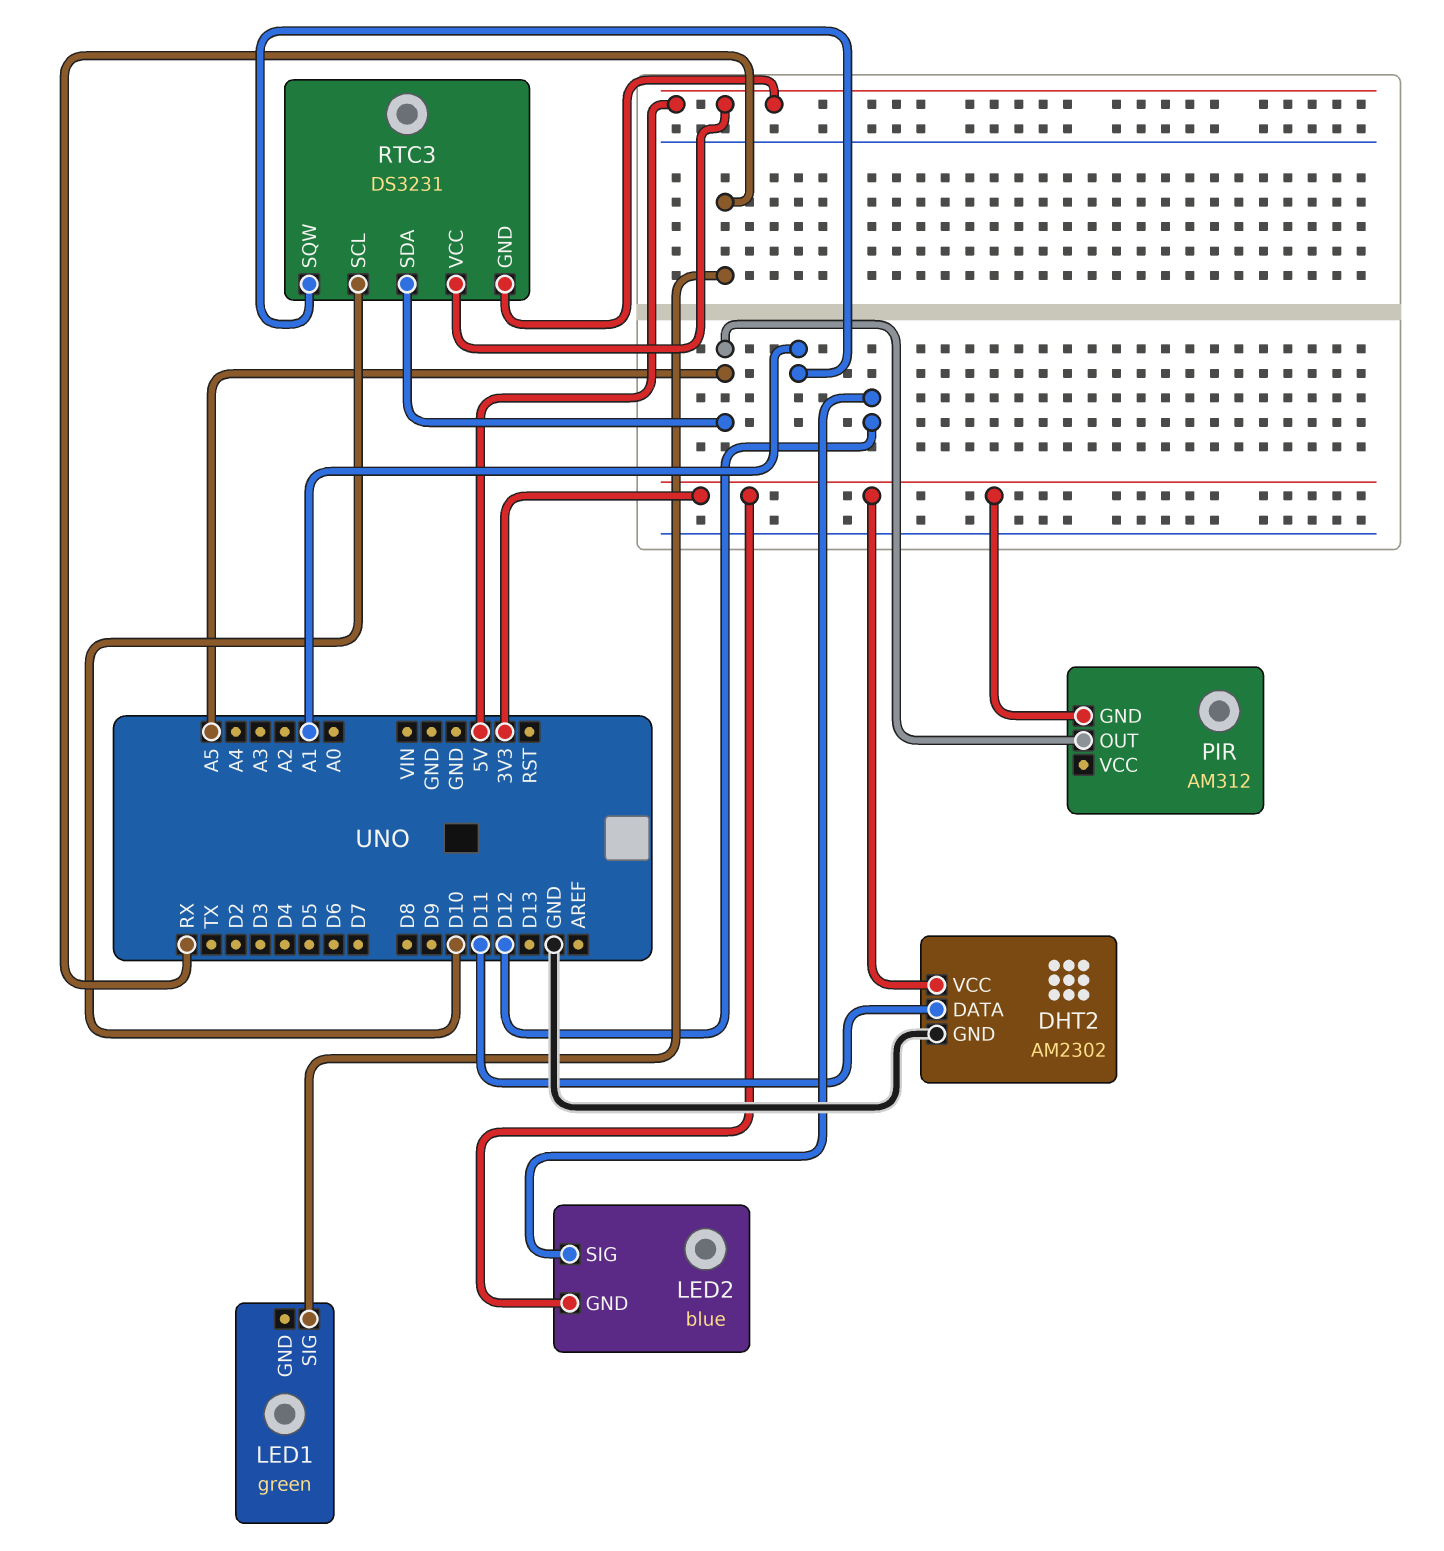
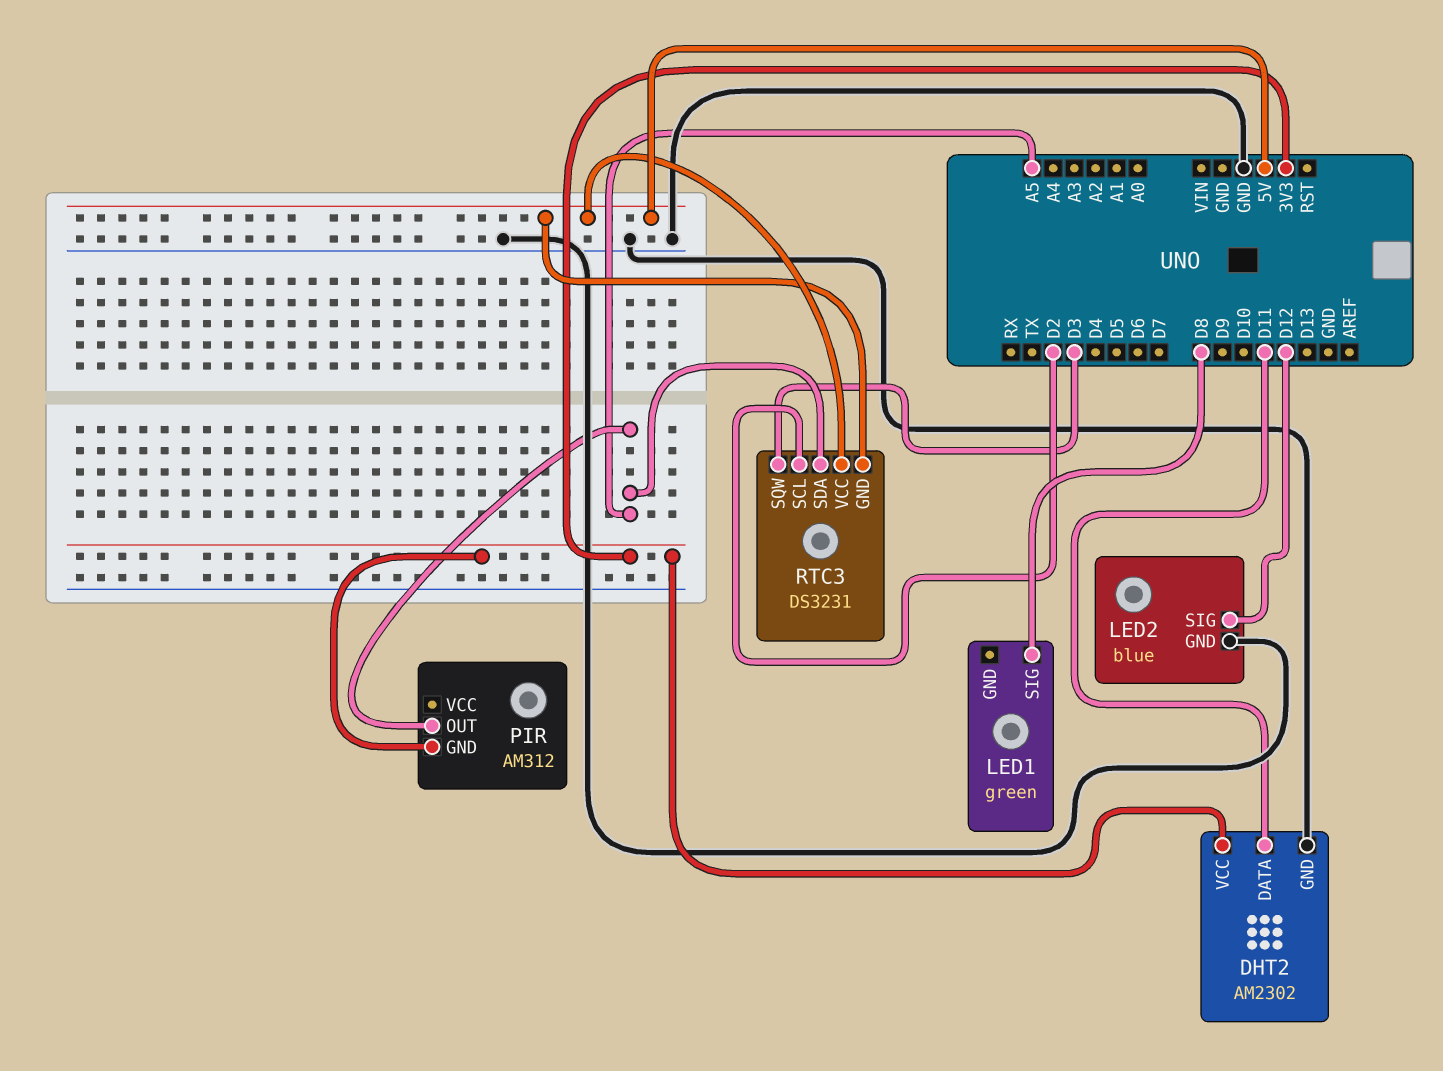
LED1 pin SIG: RX -> D8
LED2 pin GND: 3V3 -> GND
RTC3 pin SCL: D10 -> D2
RTC3 pin SQW: A1 -> D3

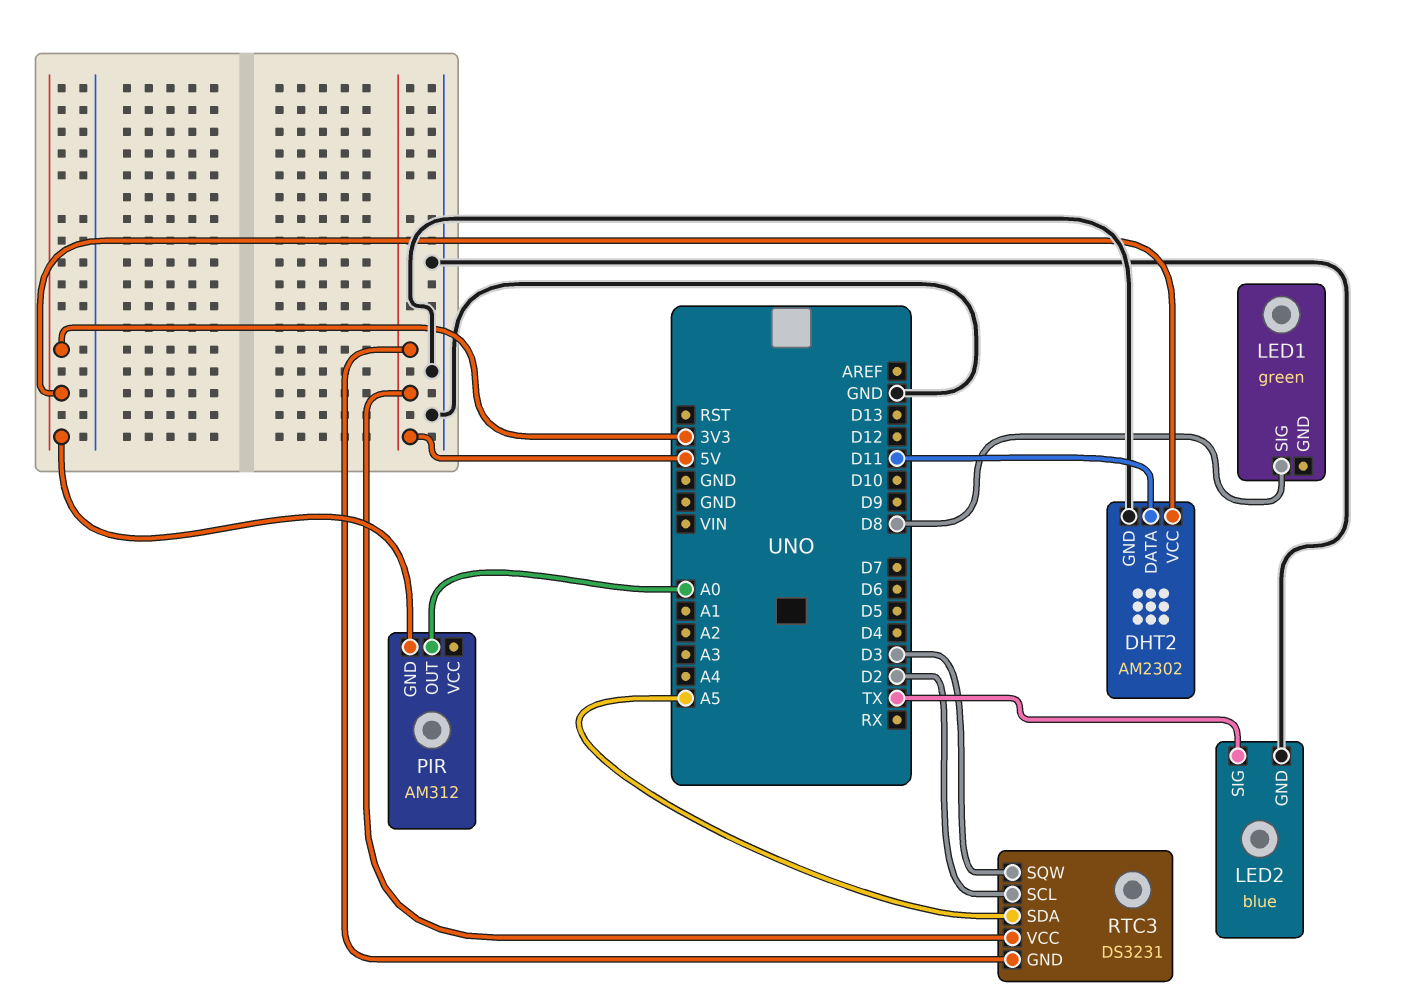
LED2 pin SIG: D12 -> TX
PIR pin OUT: A5 -> A0

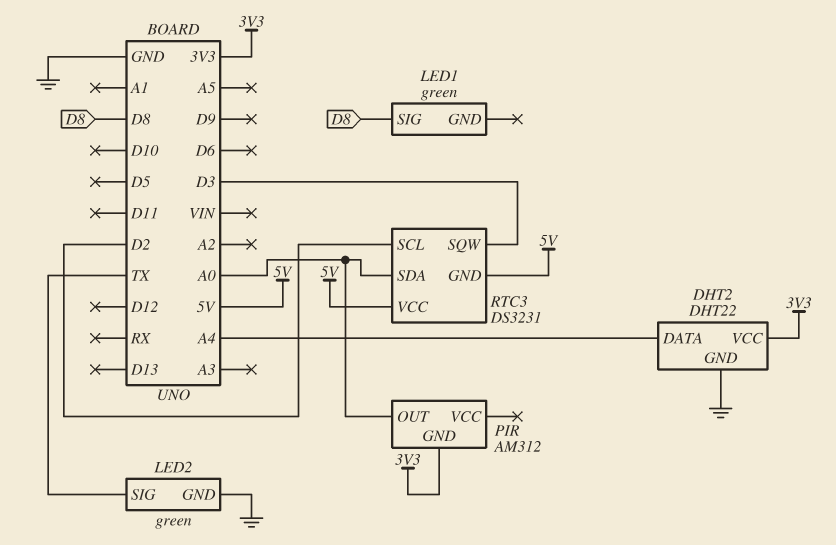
DHT2: AM2302 -> DHT22
DHT2 pin DATA: D11 -> A4
LED2: blue -> green
RTC3 pin SDA: A5 -> A0

